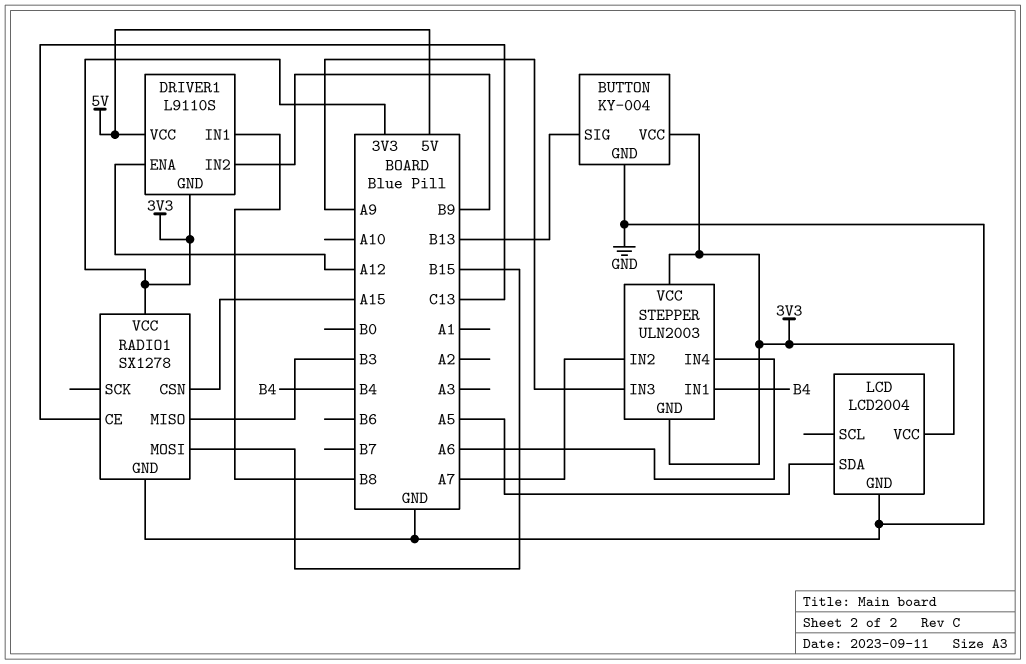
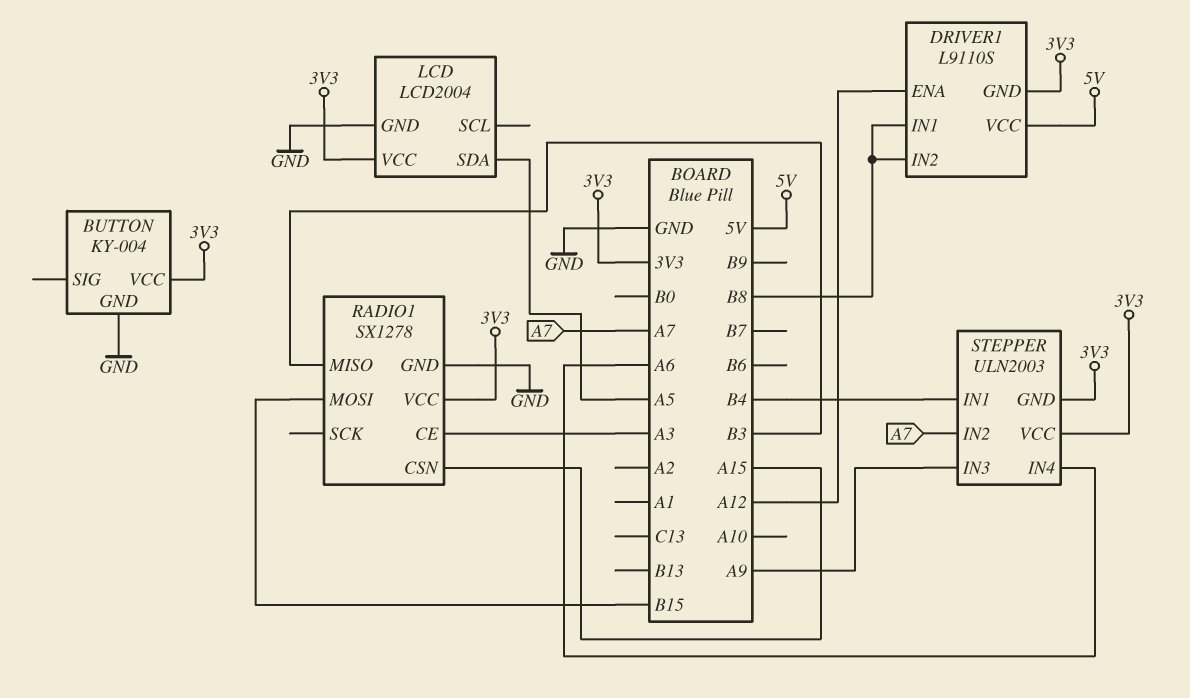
BUTTON pin SIG: B13 -> none
DRIVER1 pin IN2: B9 -> B8
RADIO1 pin CE: C13 -> A3

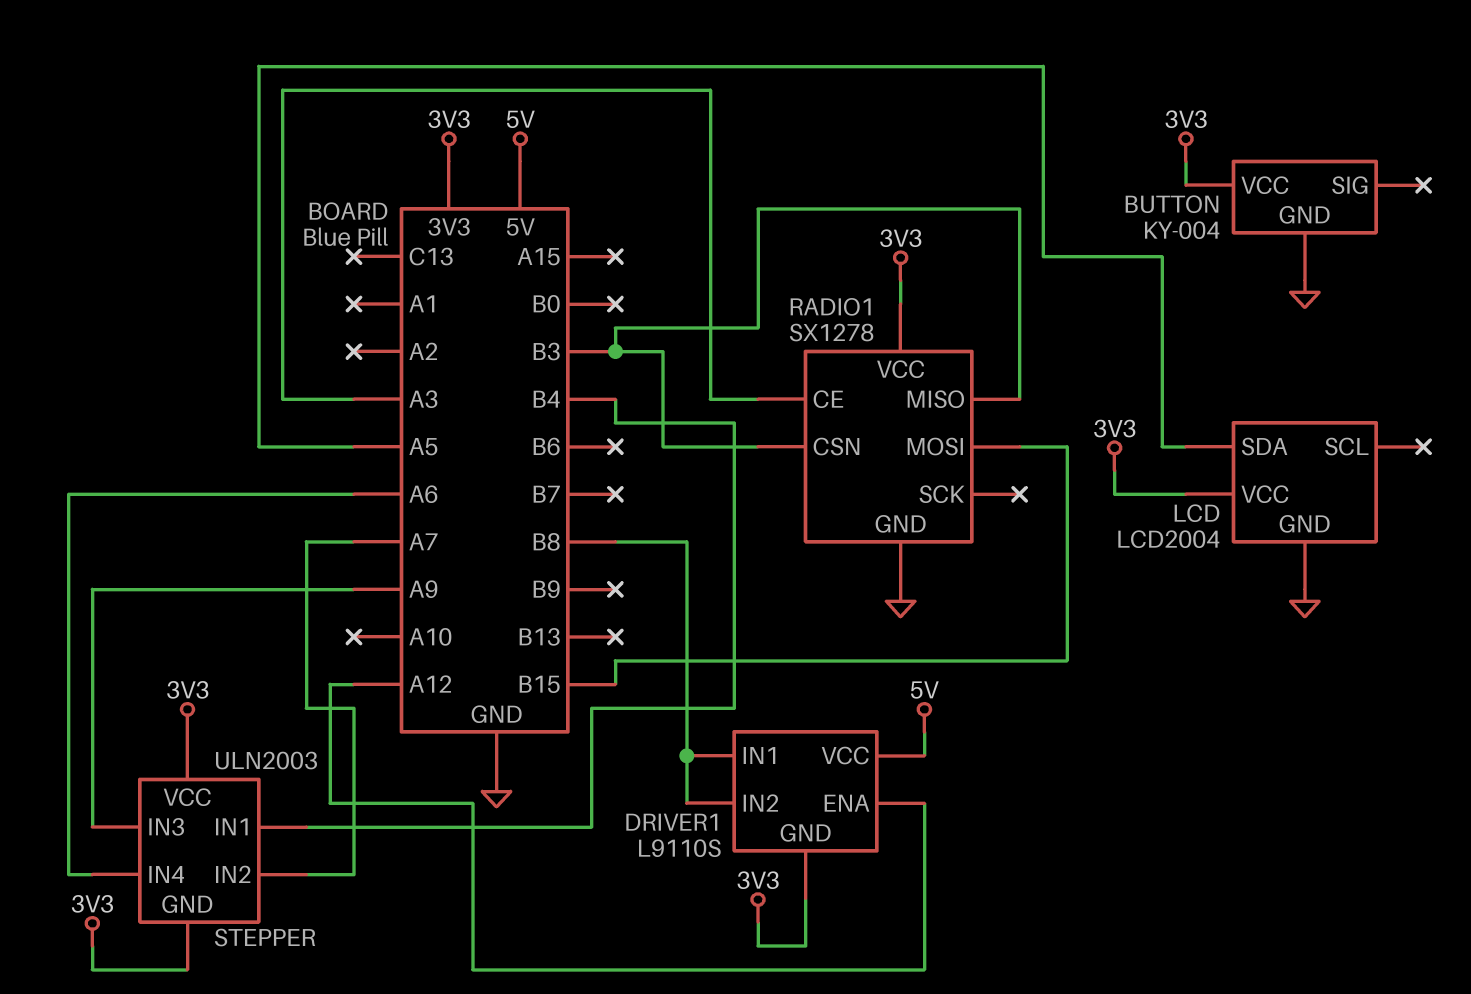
RADIO1 pin CSN: A15 -> B3

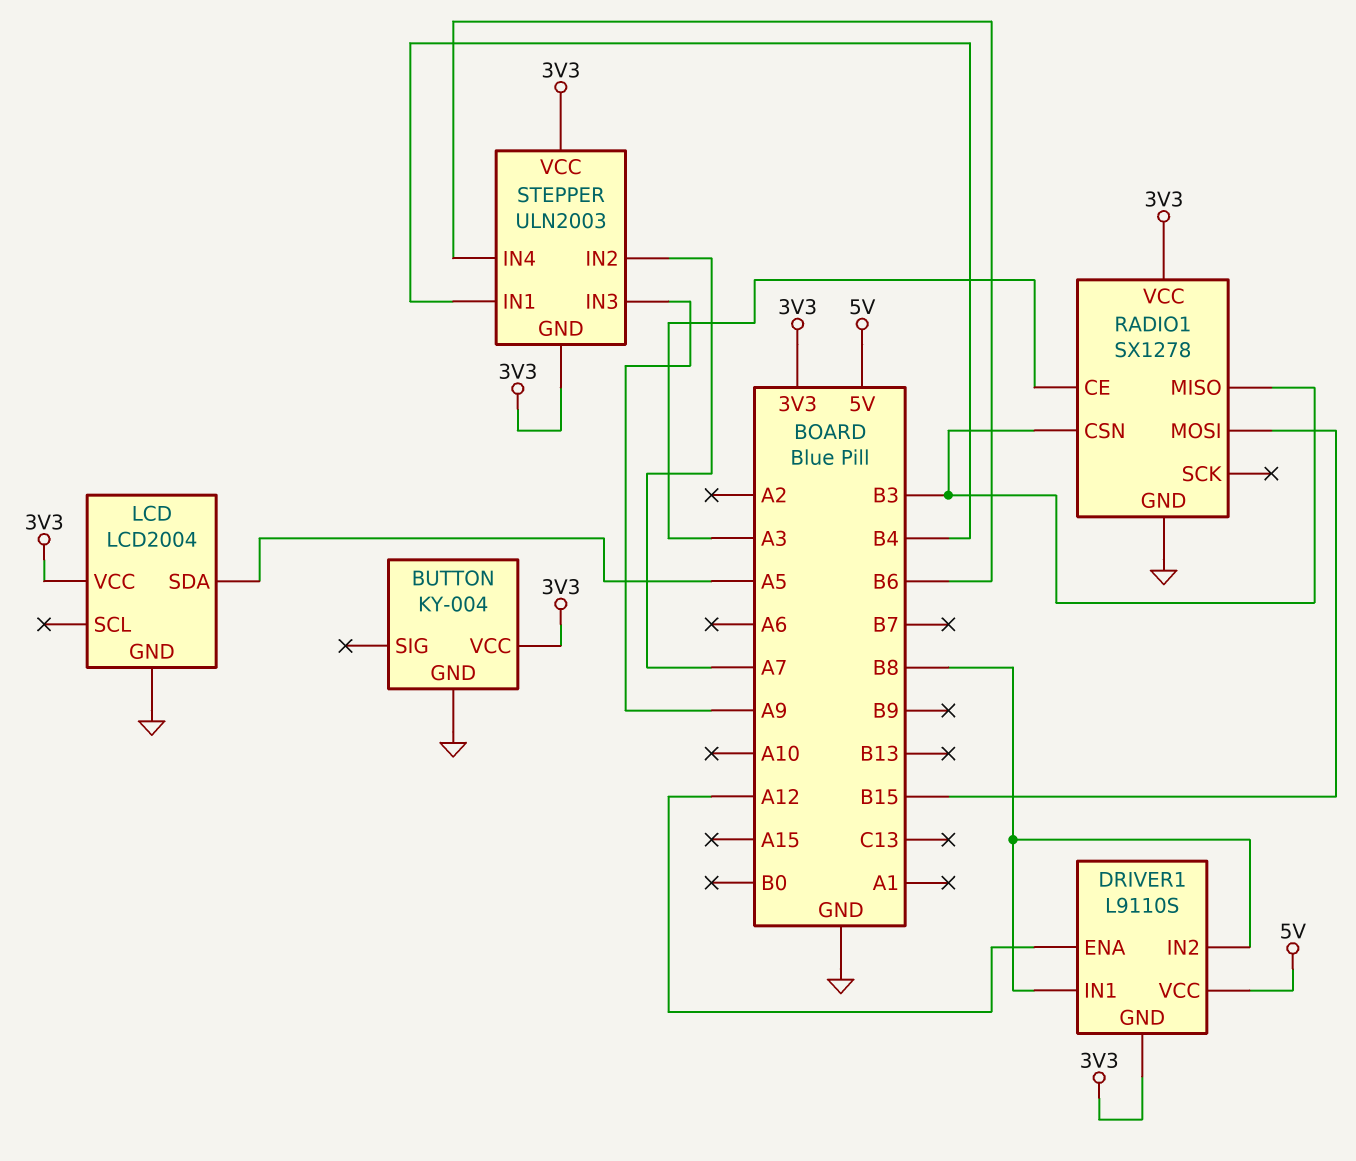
STEPPER pin IN4: A6 -> B6

